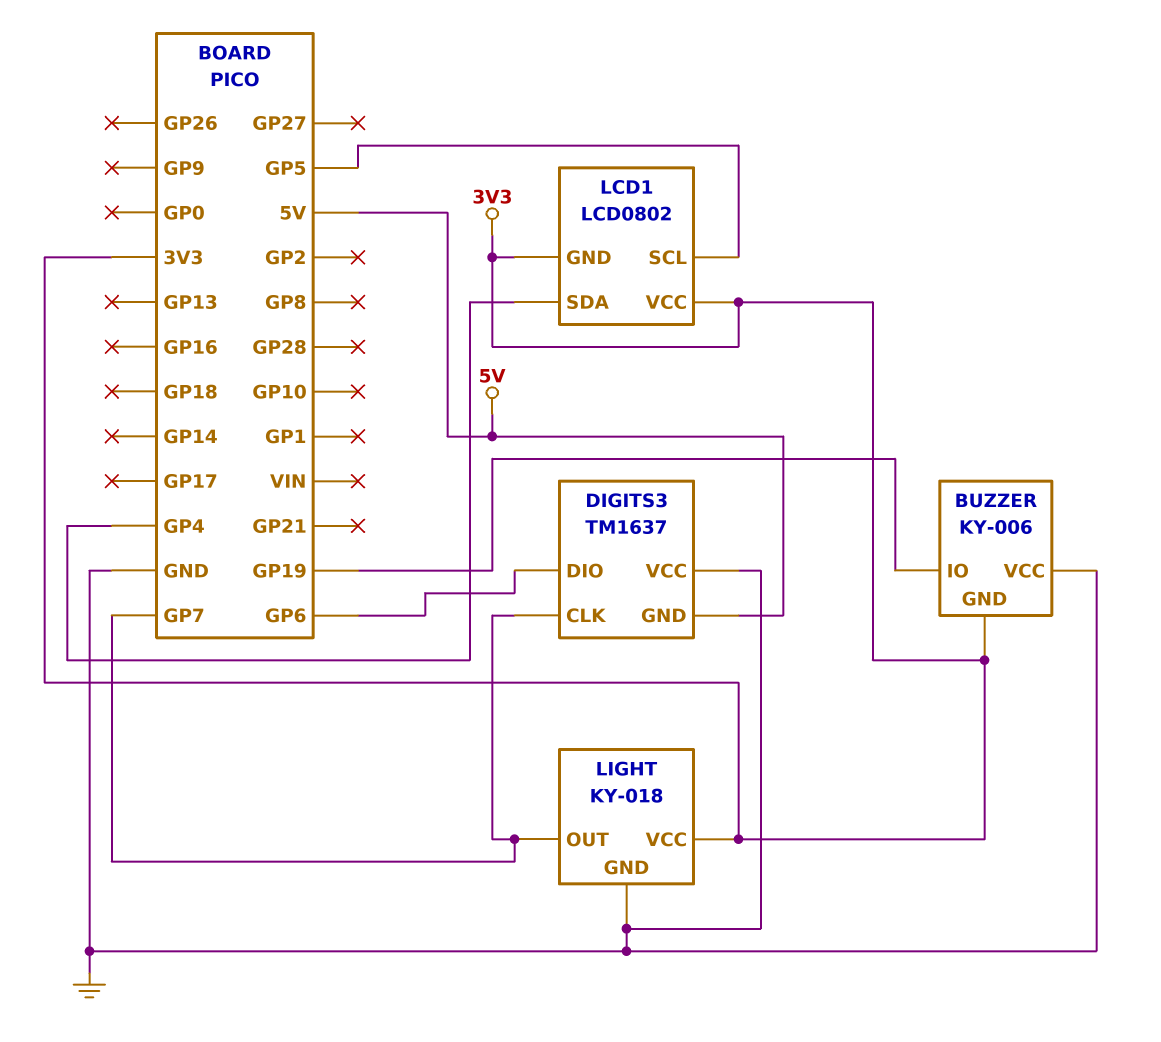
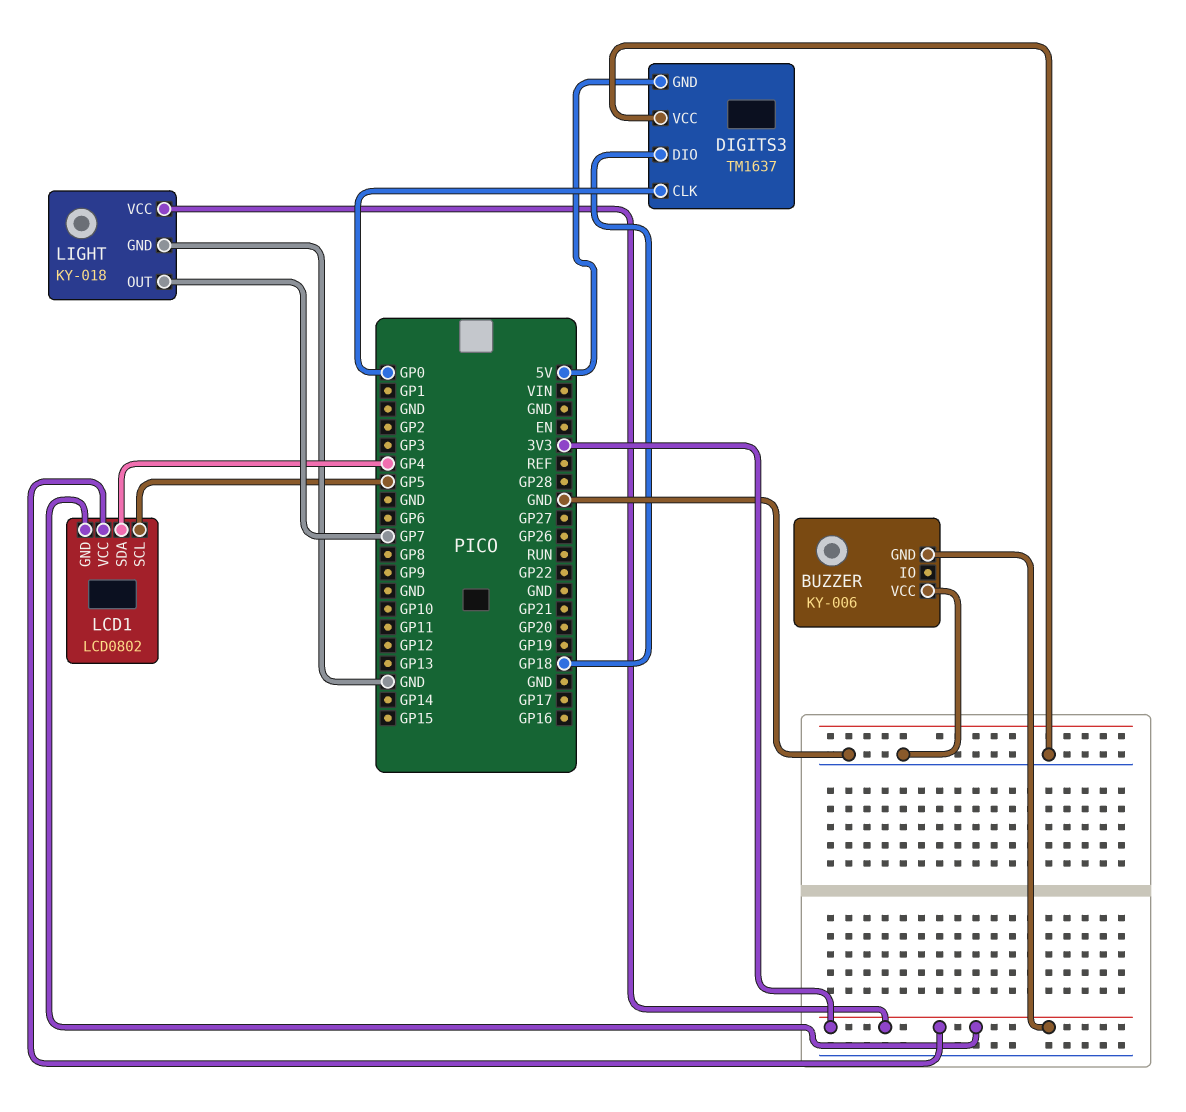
BUZZER pin IO: GP19 -> none
DIGITS3 pin CLK: GP7 -> GP0
DIGITS3 pin DIO: GP6 -> GP18

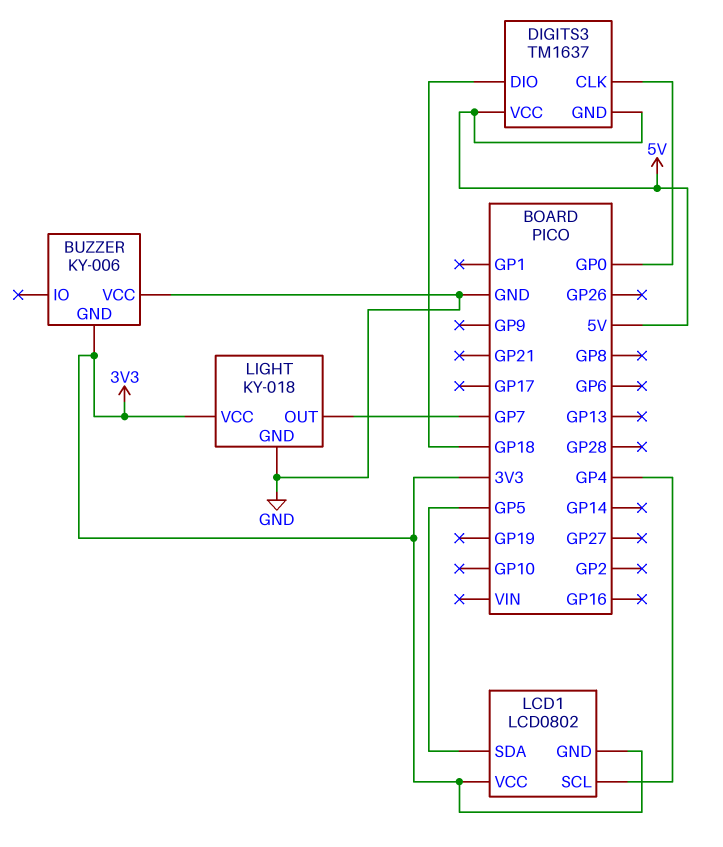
DIGITS3 pin VCC: GND -> 5V
LCD1 pin SCL: GP5 -> GP4
LCD1 pin SDA: GP4 -> GP5

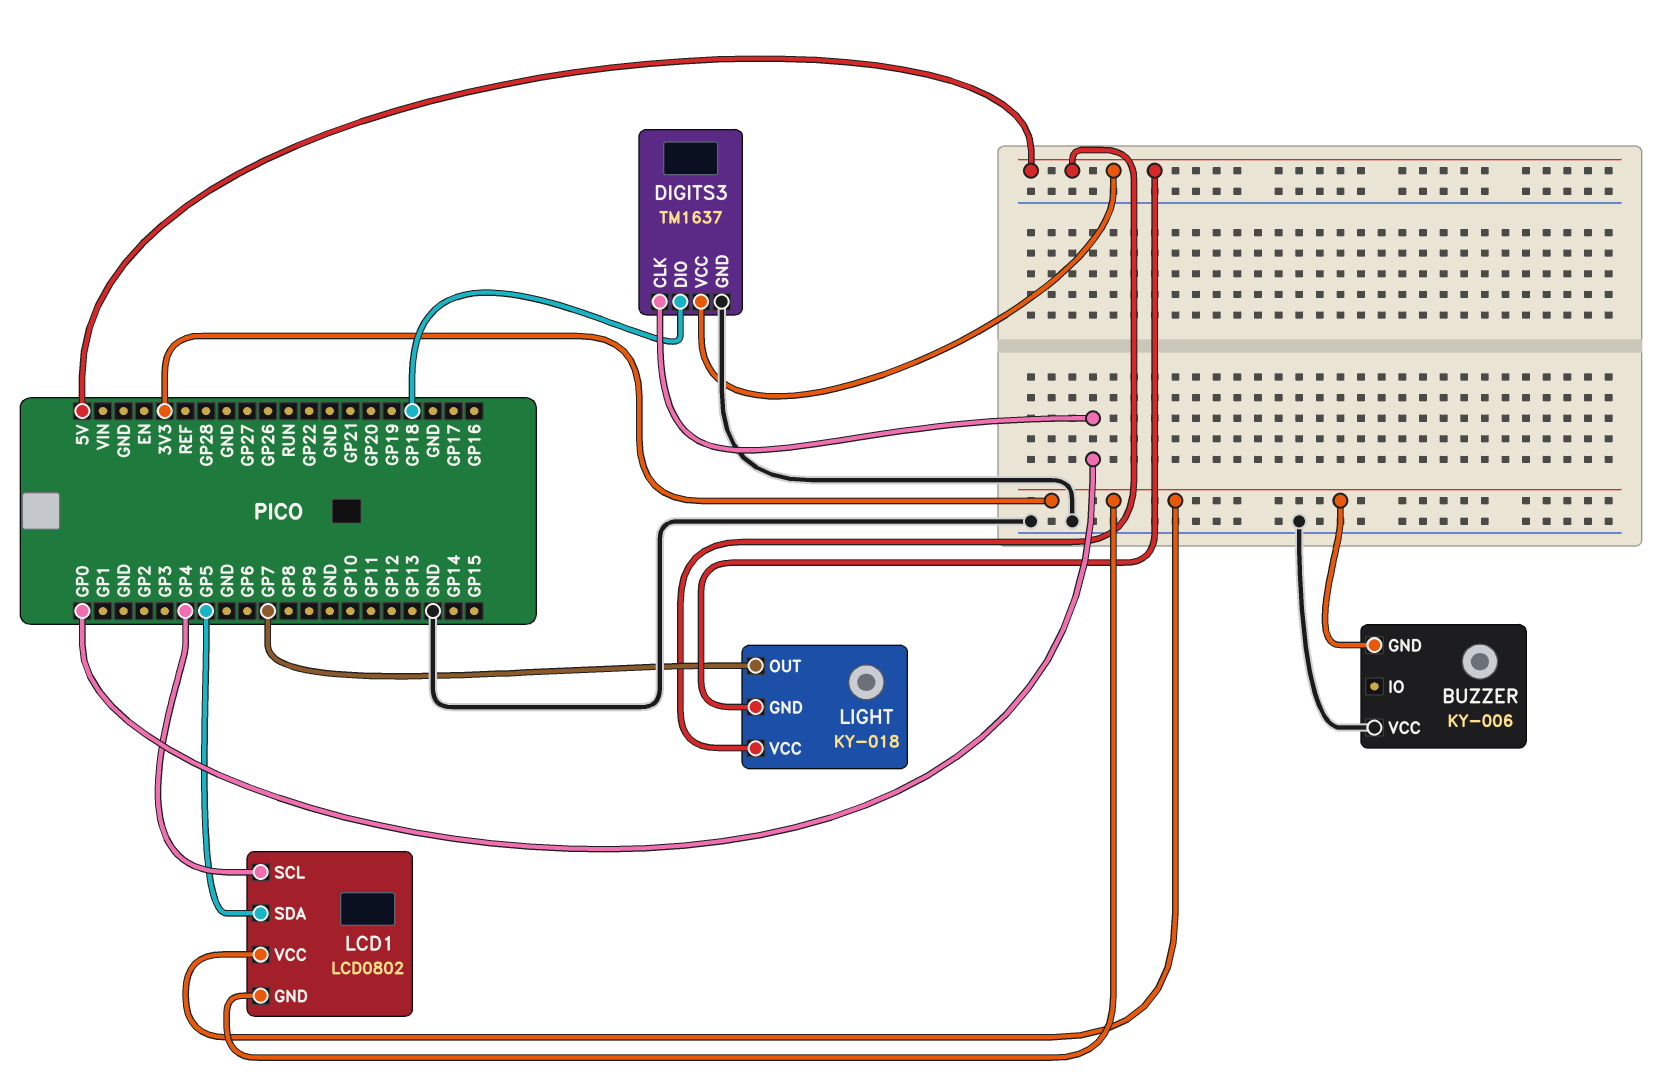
DIGITS3 pin GND: 5V -> GND
LIGHT pin GND: GND -> 5V
LIGHT pin VCC: 3V3 -> 5V

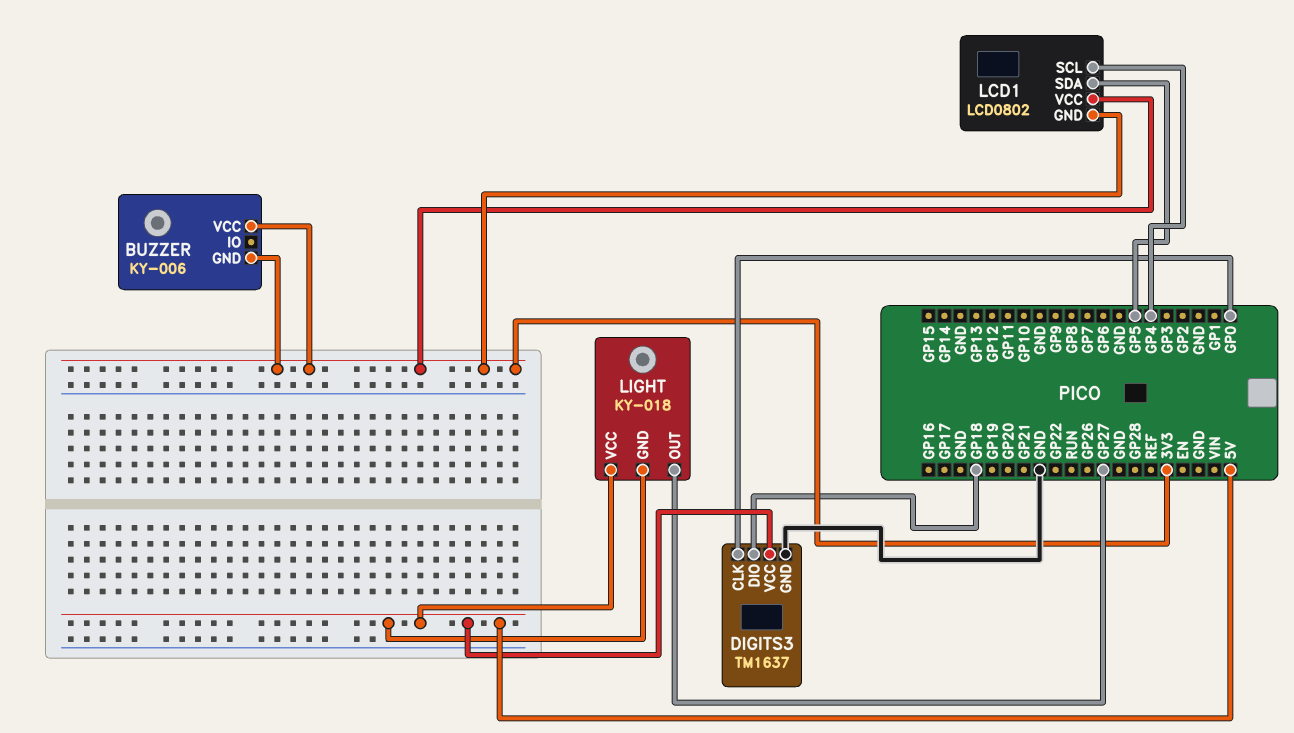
BUZZER pin VCC: GND -> 3V3
LIGHT pin OUT: GP7 -> GP27

